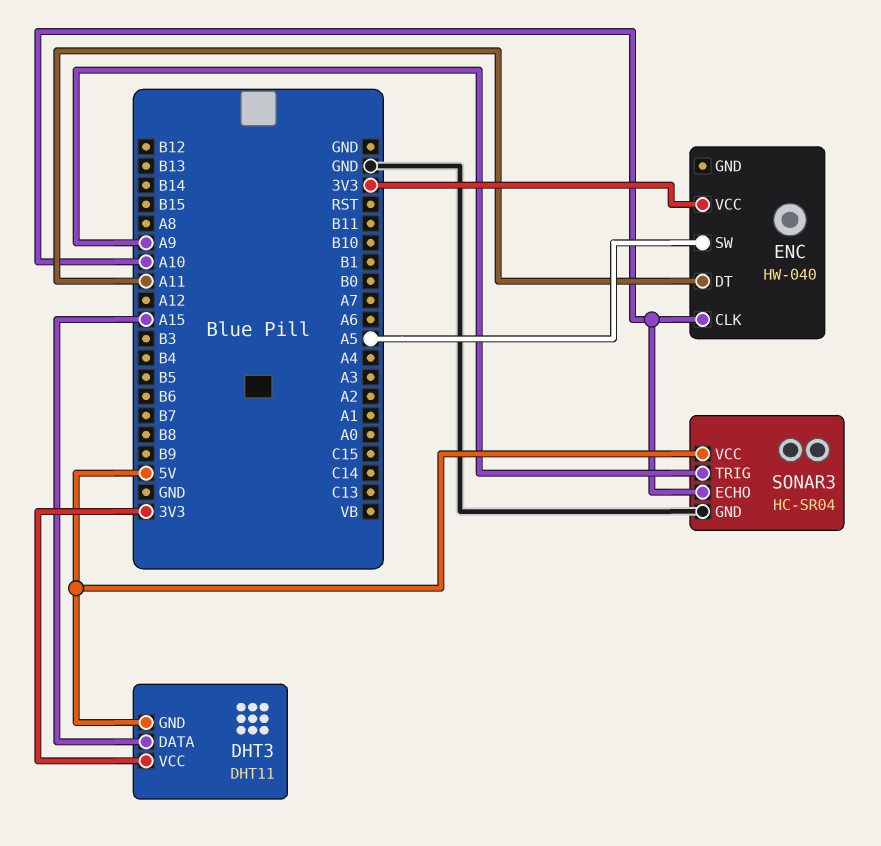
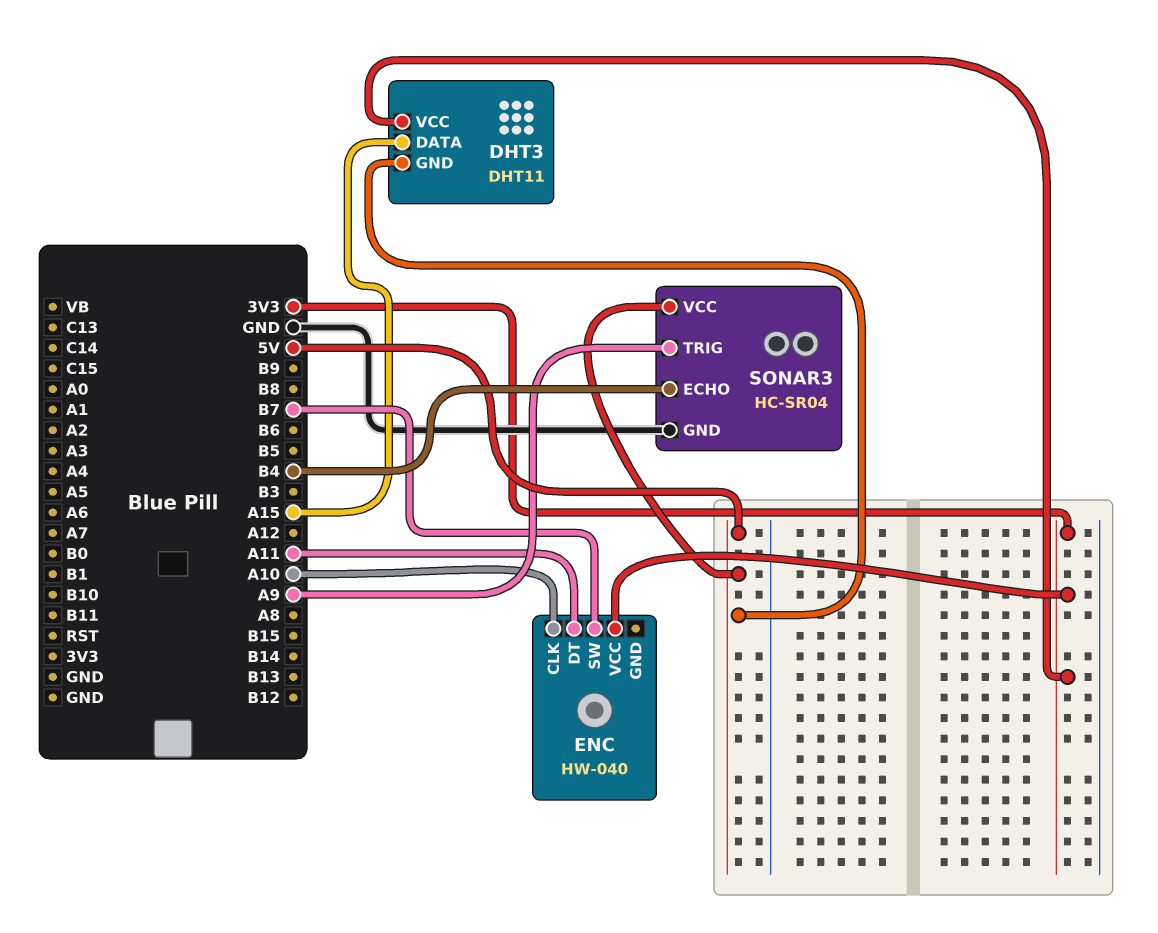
ENC pin SW: A5 -> B7
SONAR3 pin ECHO: A10 -> B4

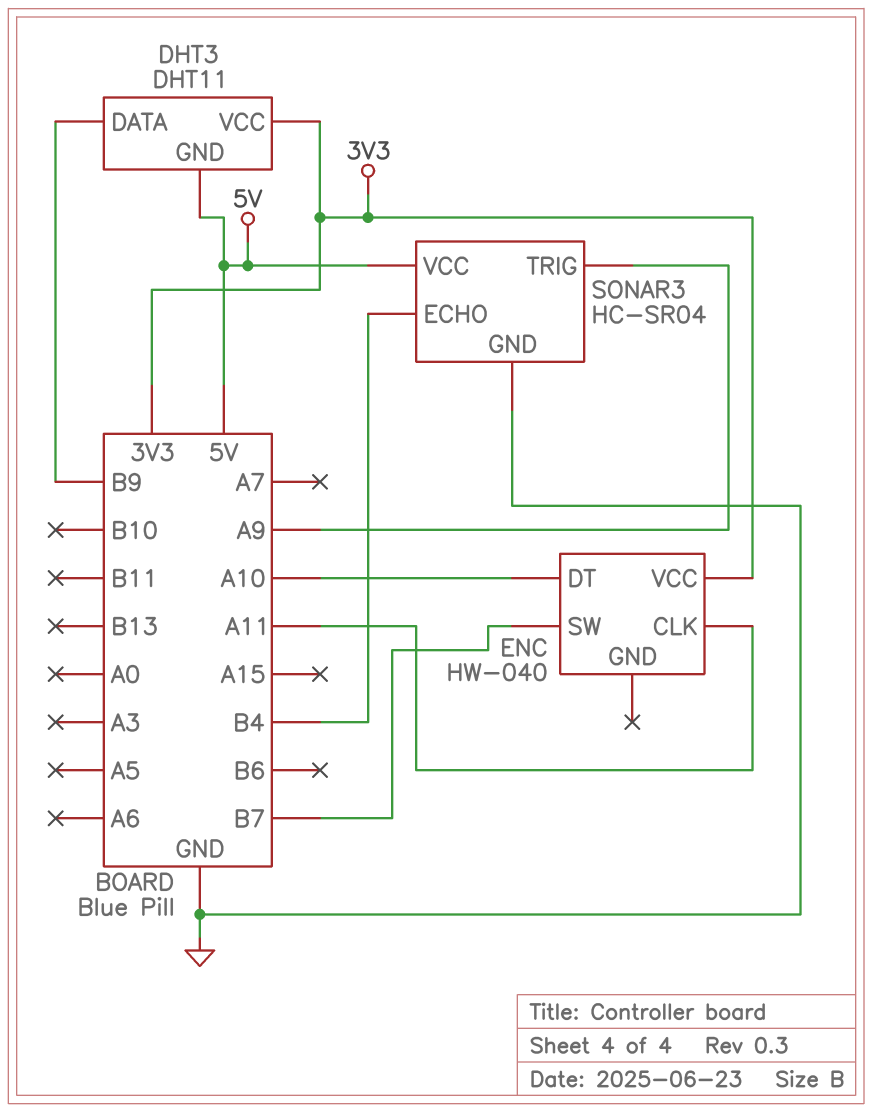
DHT3 pin DATA: A15 -> B9
ENC pin CLK: A10 -> A11
ENC pin DT: A11 -> A10

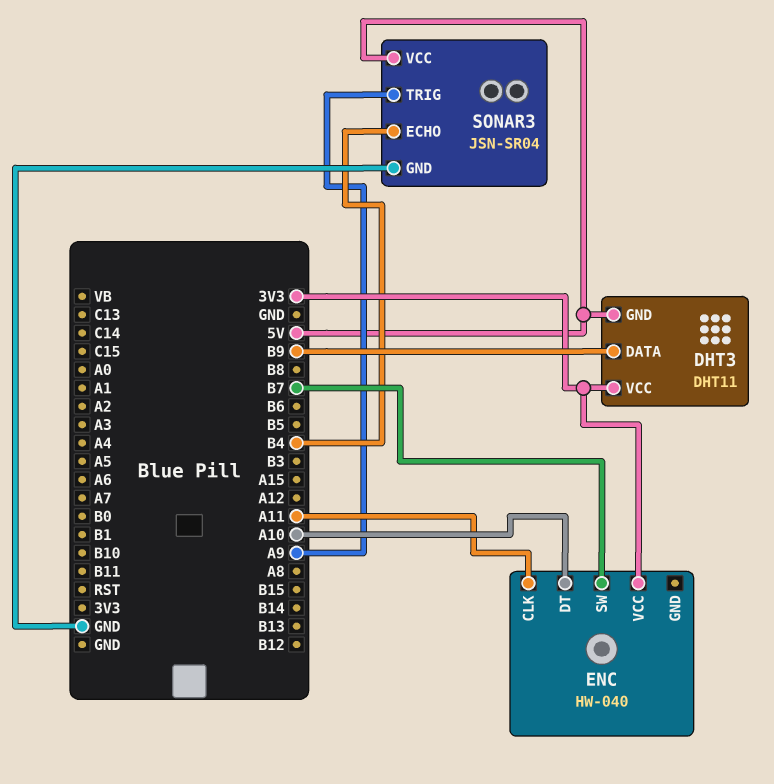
SONAR3: HC-SR04 -> JSN-SR04

